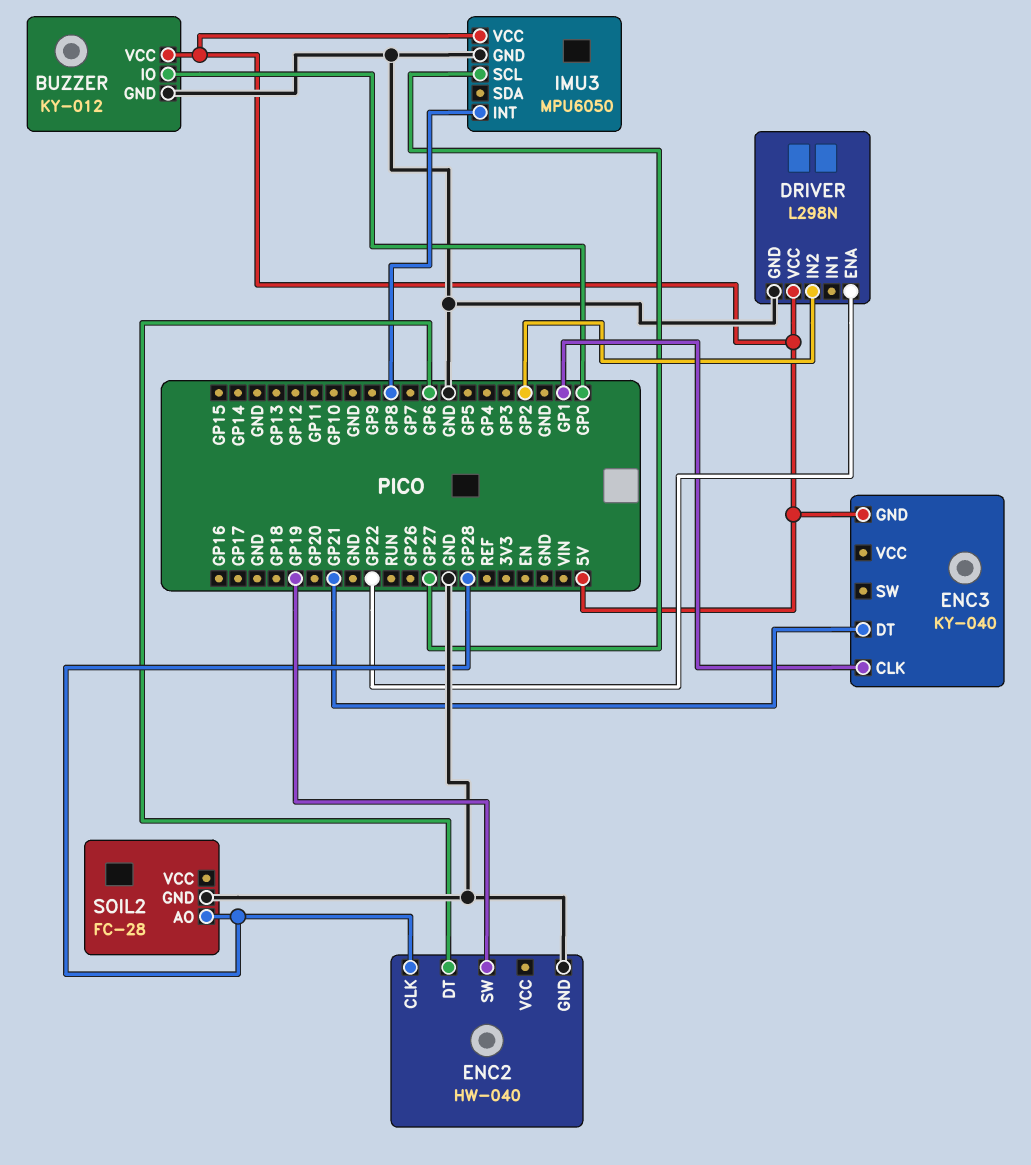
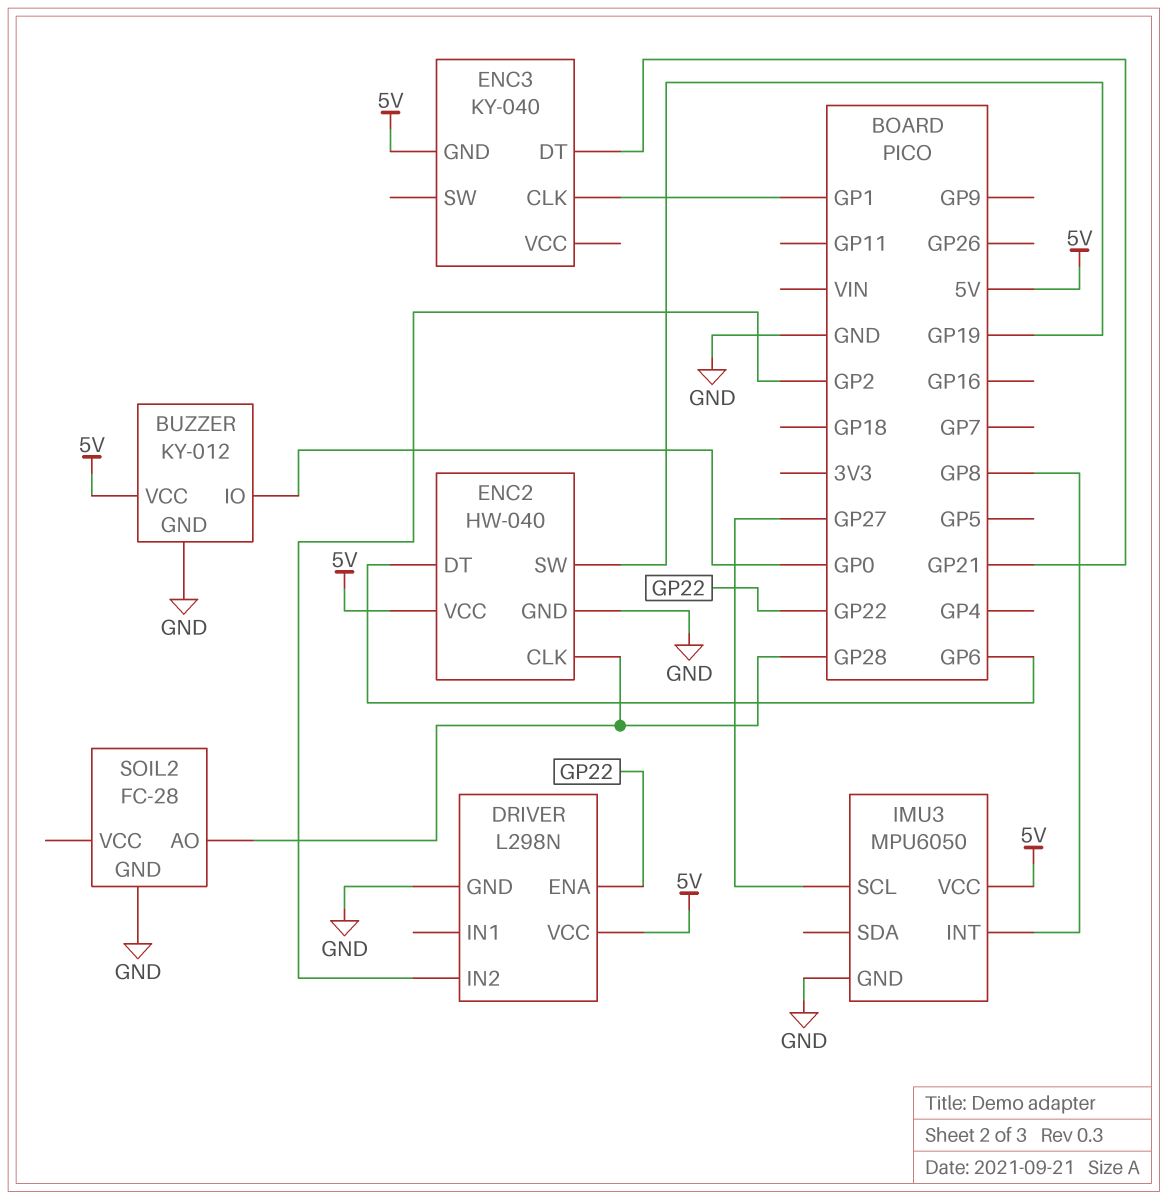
ENC2 pin VCC: none -> 5V

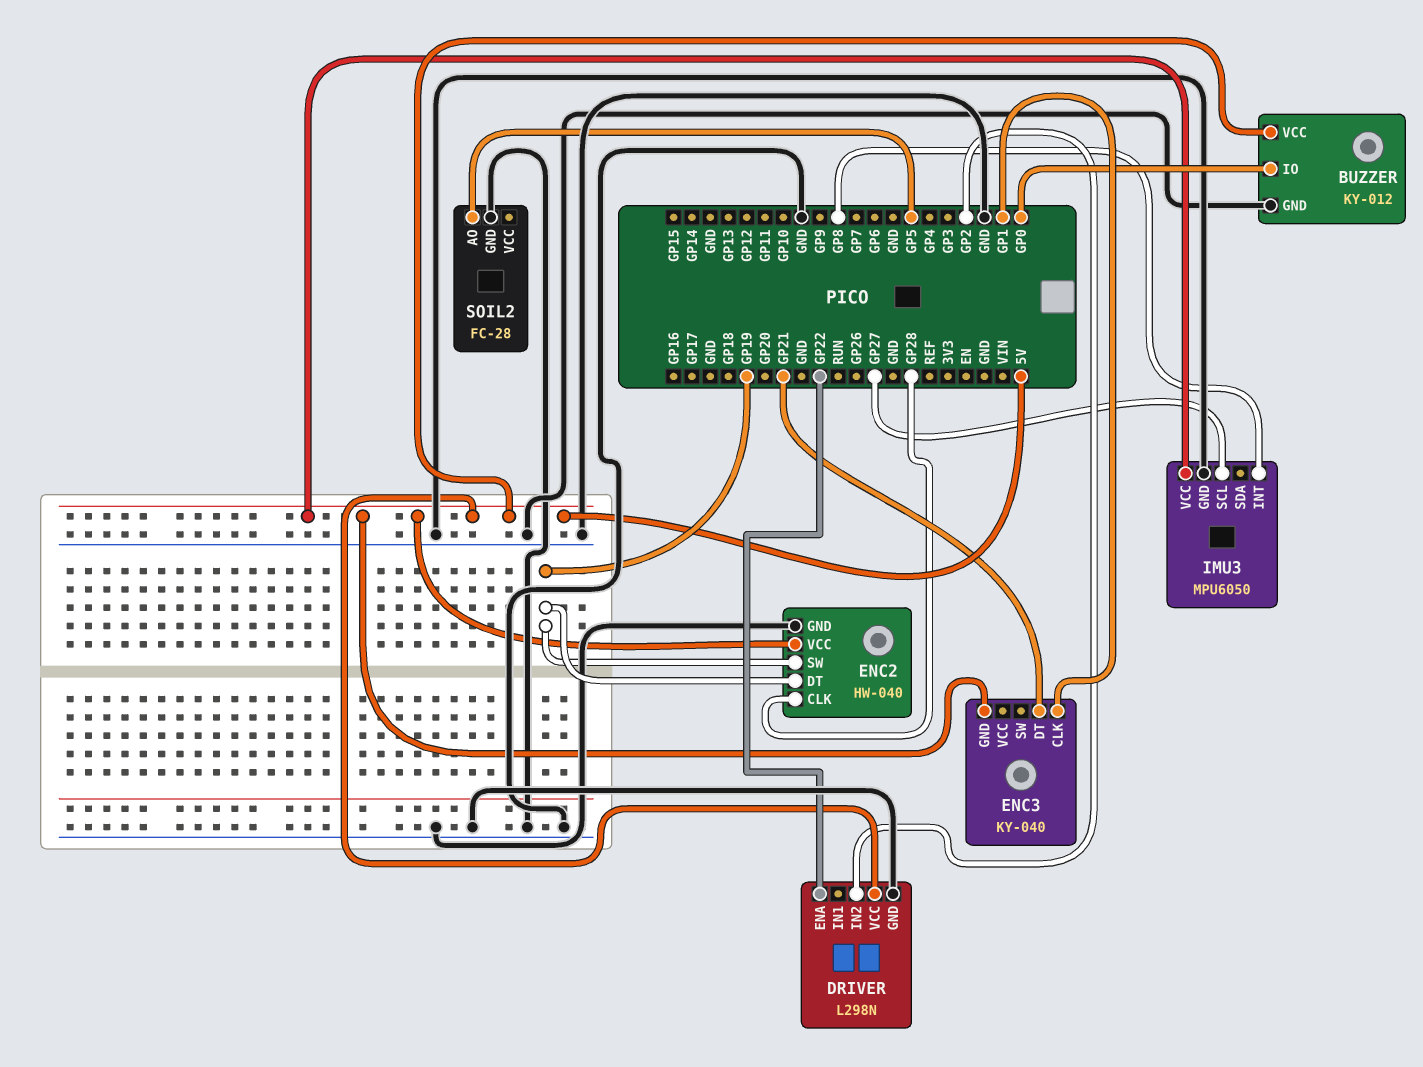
ENC2 pin DT: GP6 -> GP19
SOIL2 pin AO: GP28 -> GP5

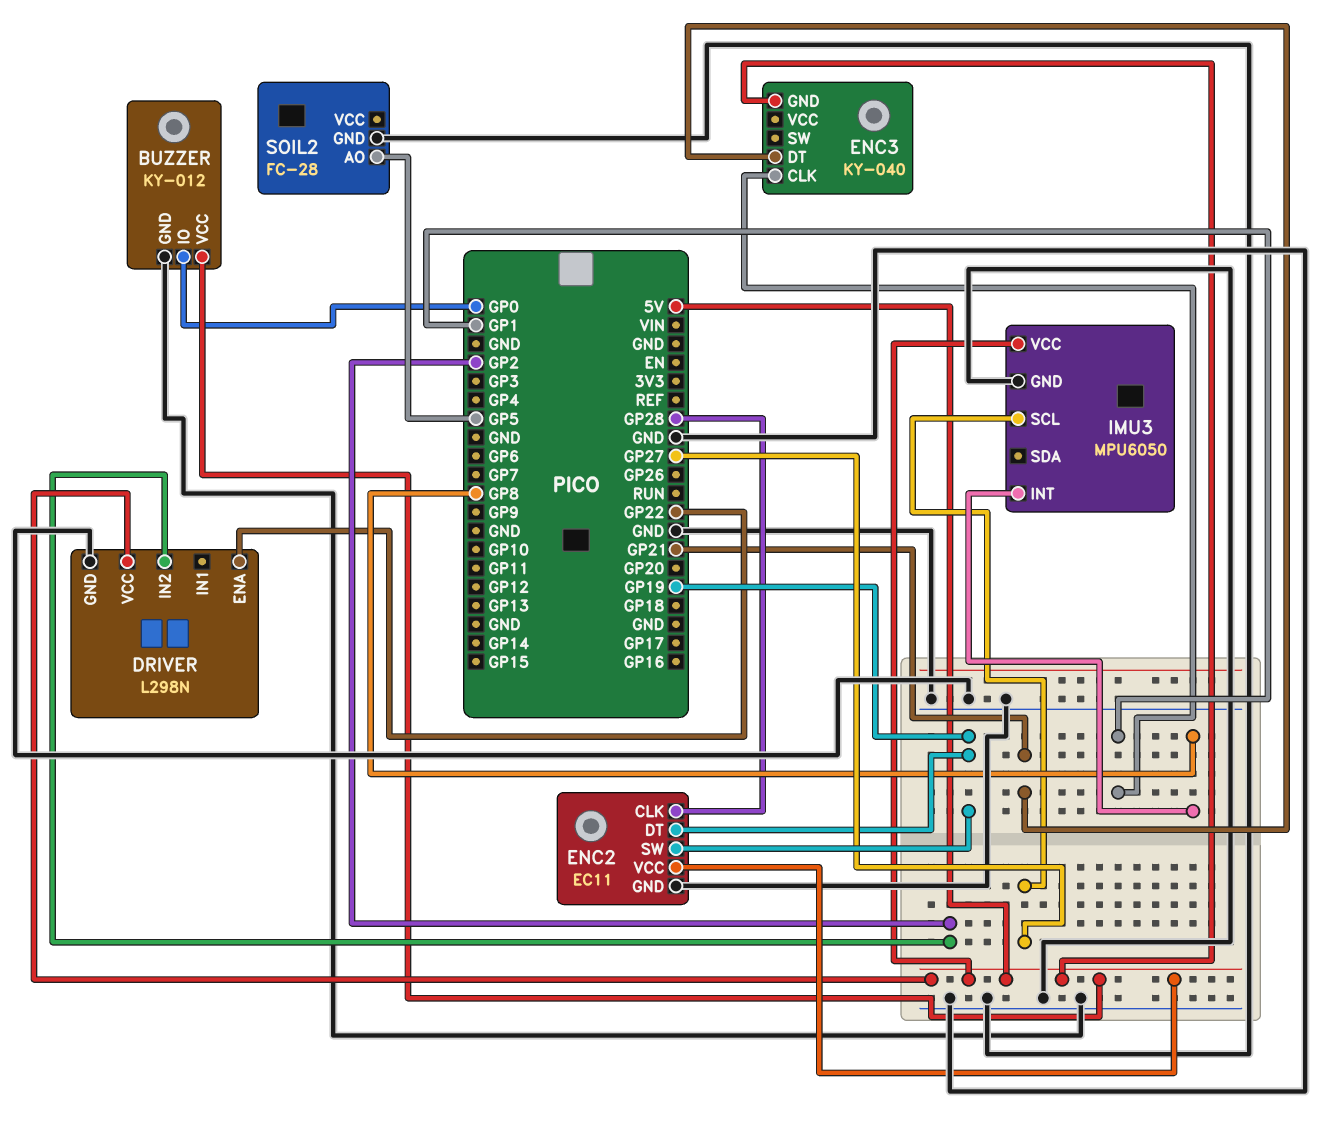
ENC2: HW-040 -> EC11

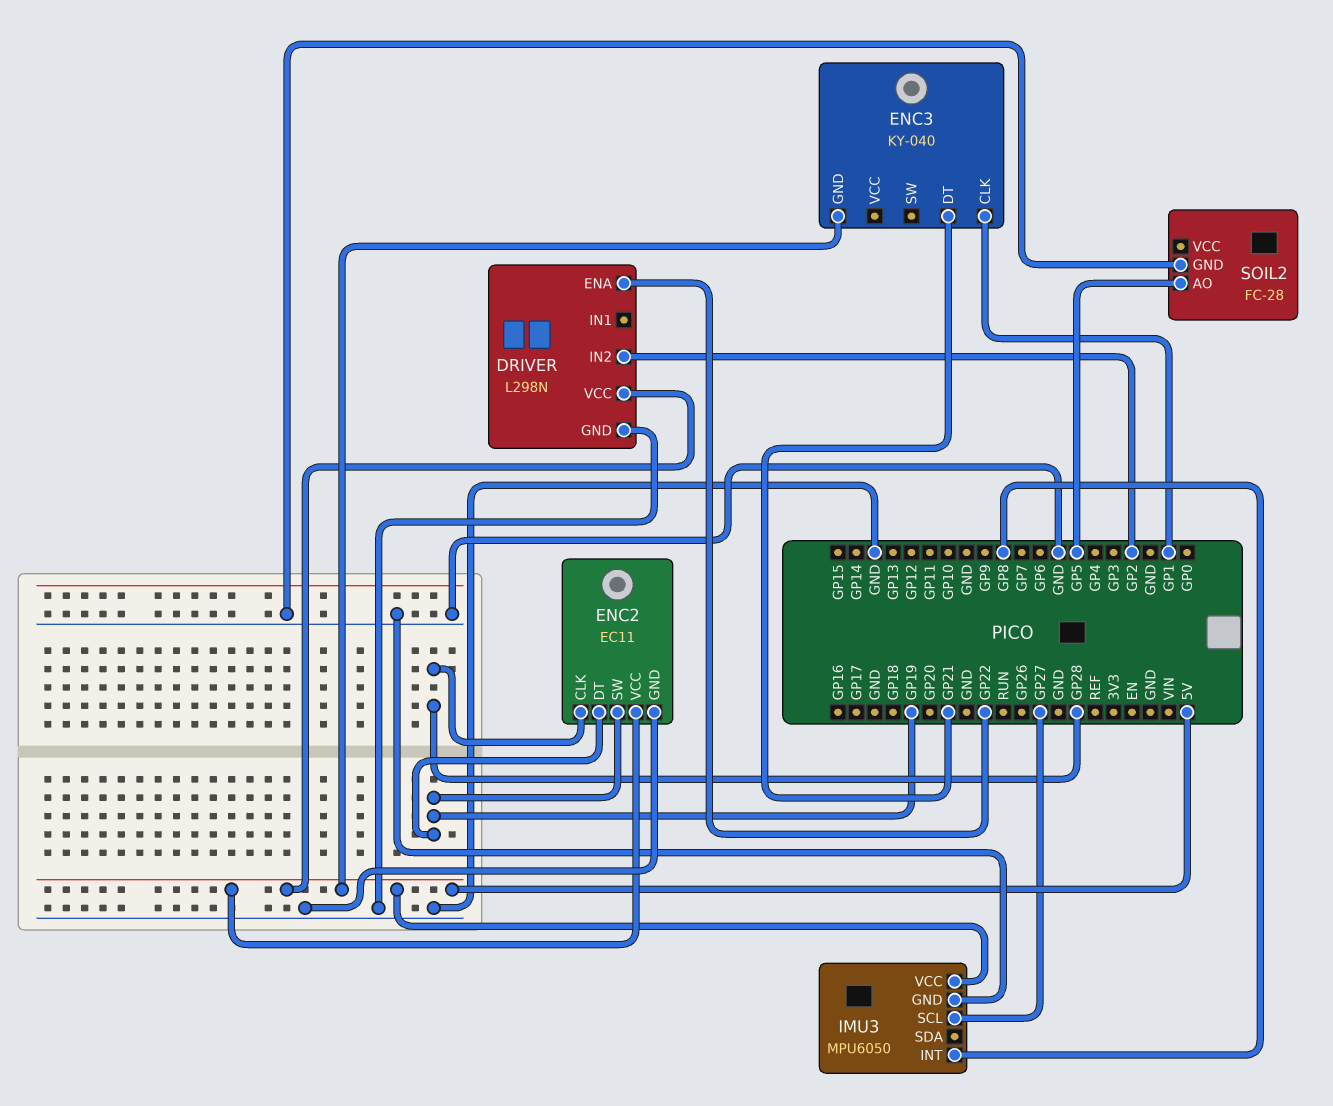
BUZZER: KY-012 -> none
BUZZER pin GND: GND -> none
BUZZER pin IO: GP0 -> none
BUZZER pin VCC: 5V -> none

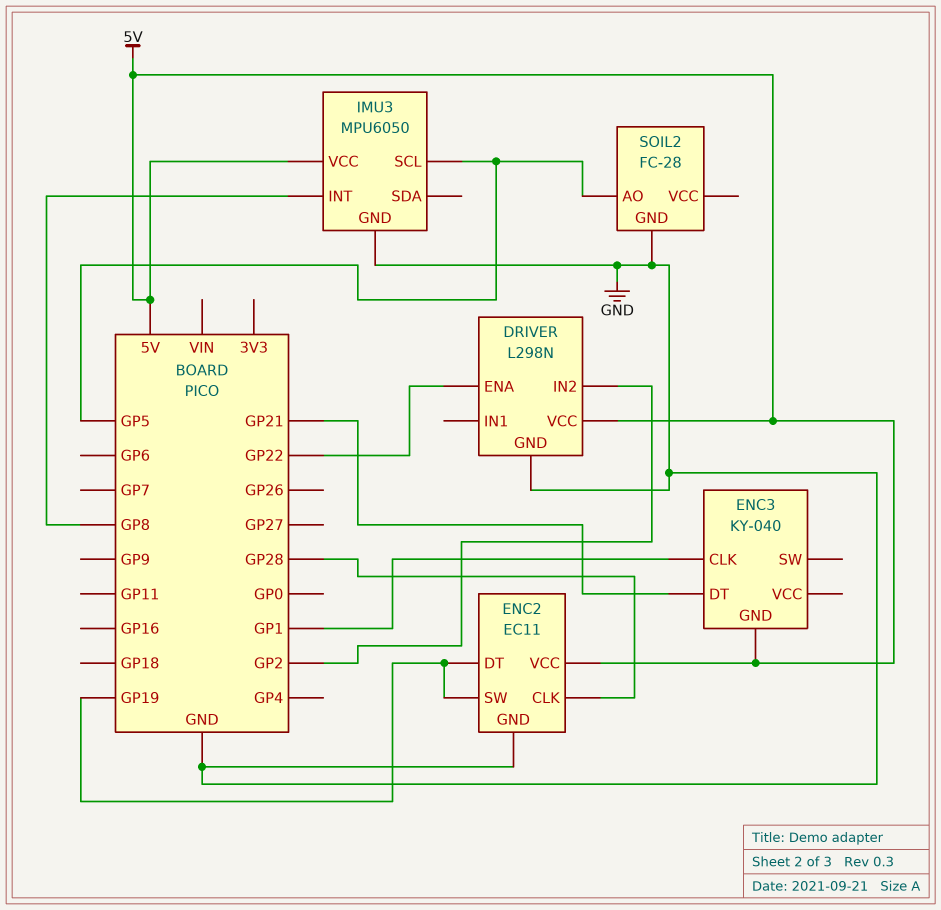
IMU3 pin SCL: GP27 -> GP5

